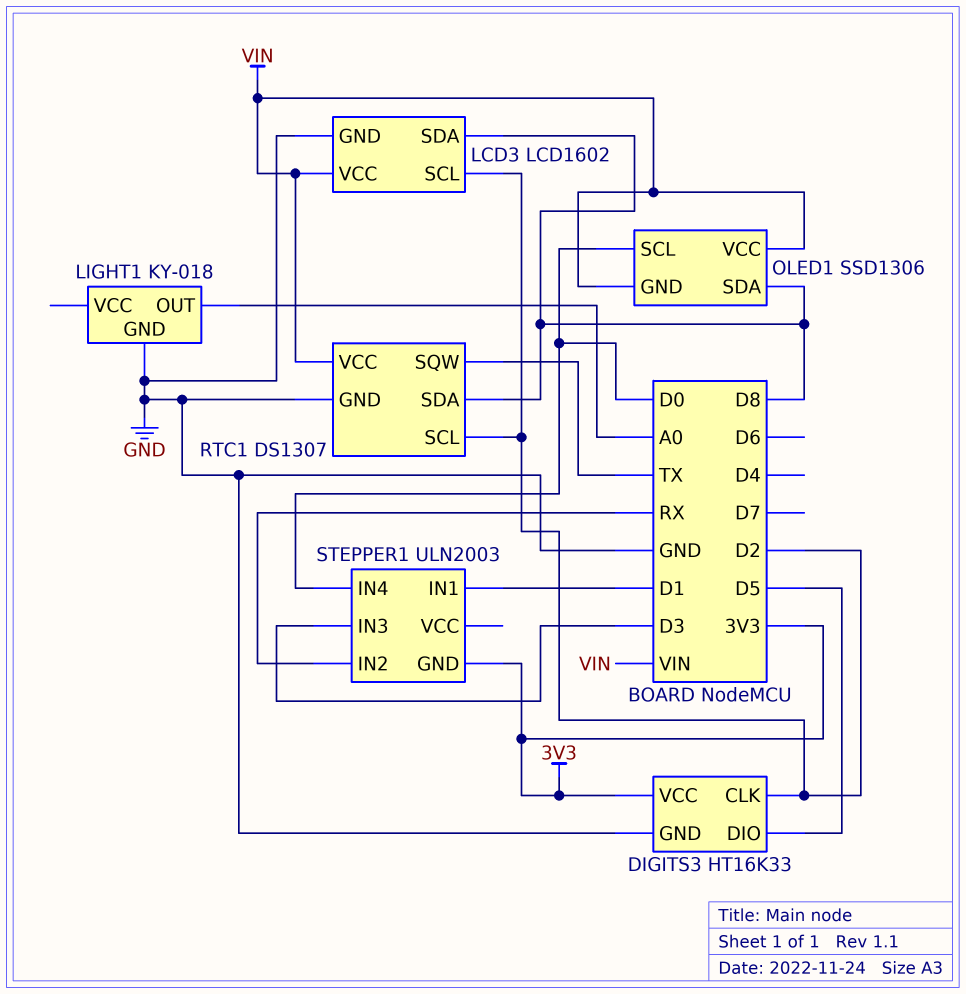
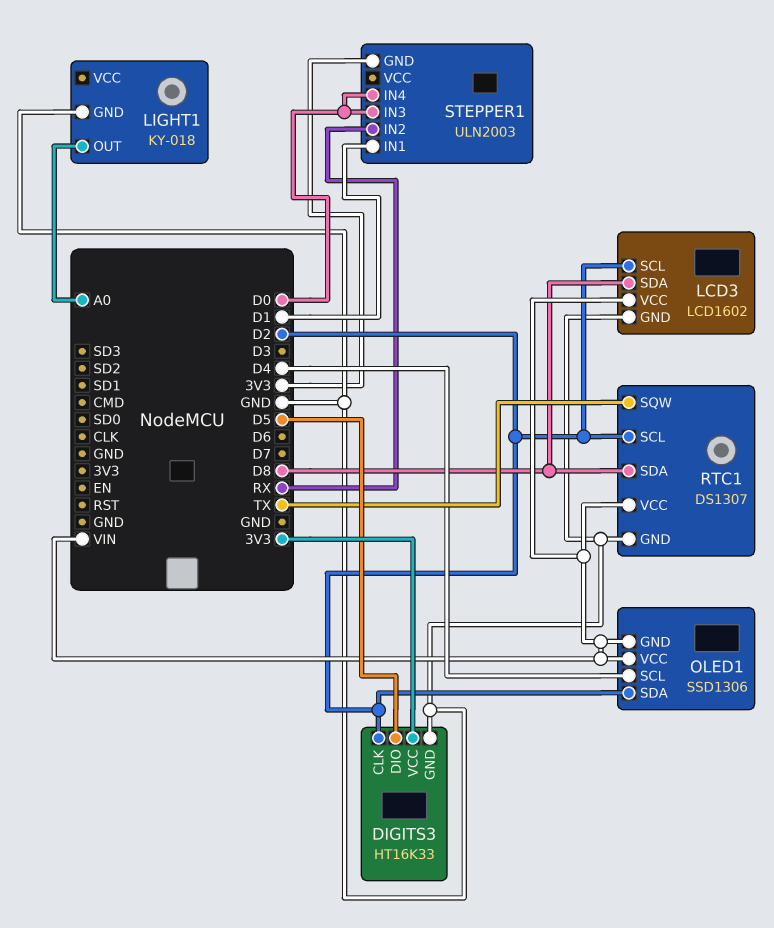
OLED1 pin SCL: D0 -> D4
OLED1 pin SDA: D8 -> D2
STEPPER1 pin IN3: D3 -> D0

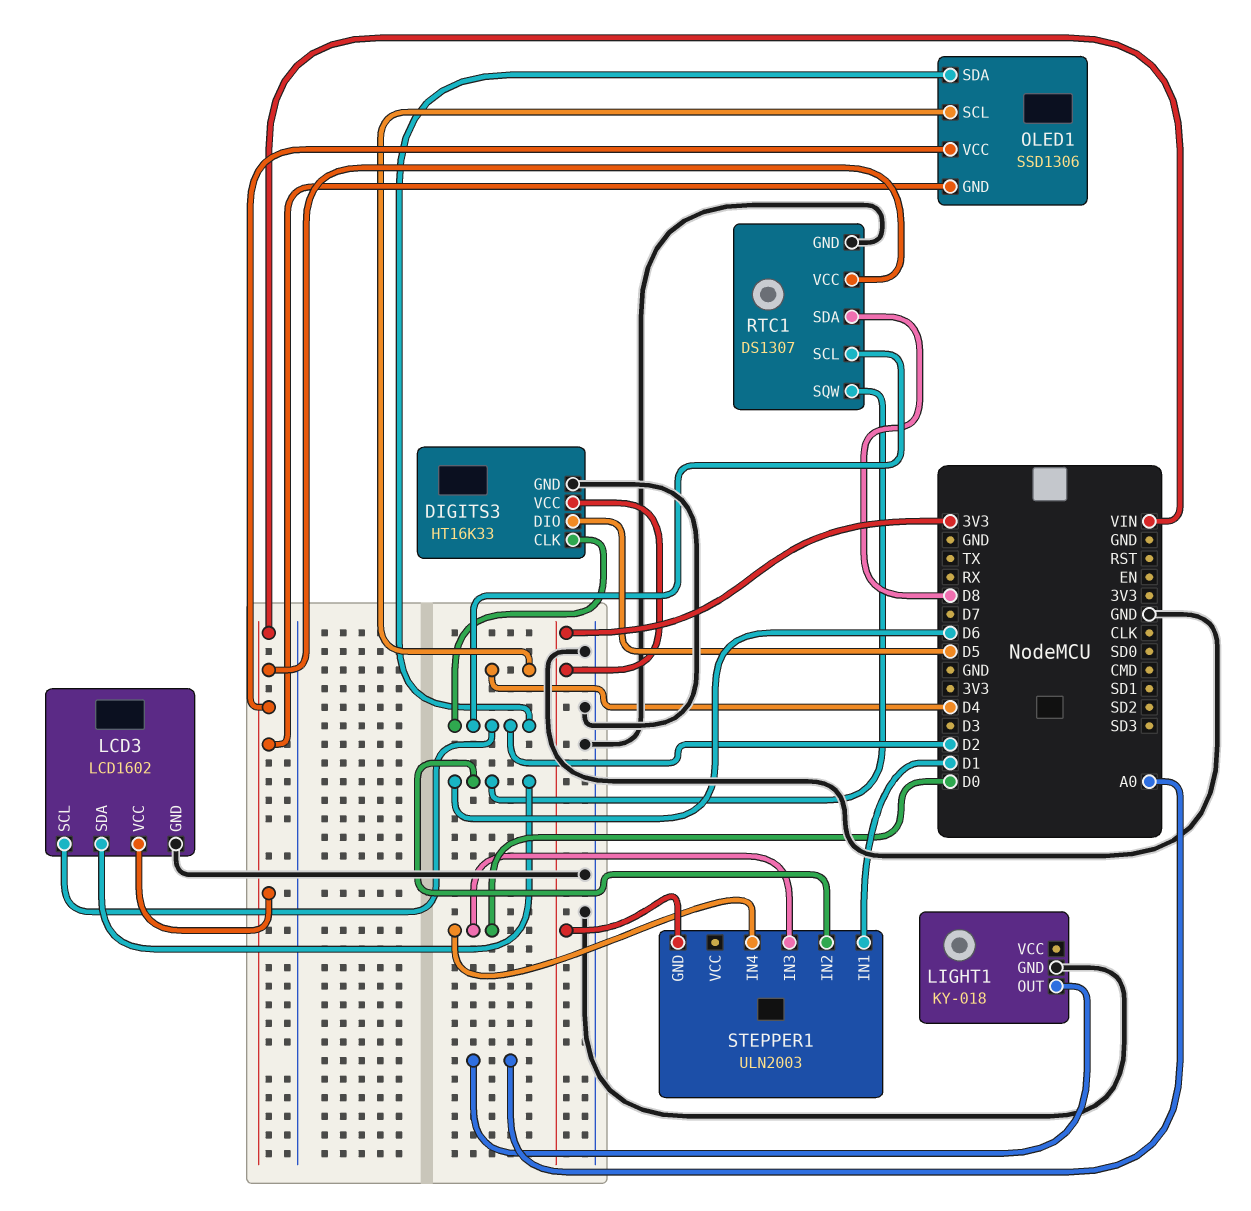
LCD3 pin SDA: D8 -> D6
RTC1 pin SQW: TX -> D6
STEPPER1 pin IN2: RX -> D6

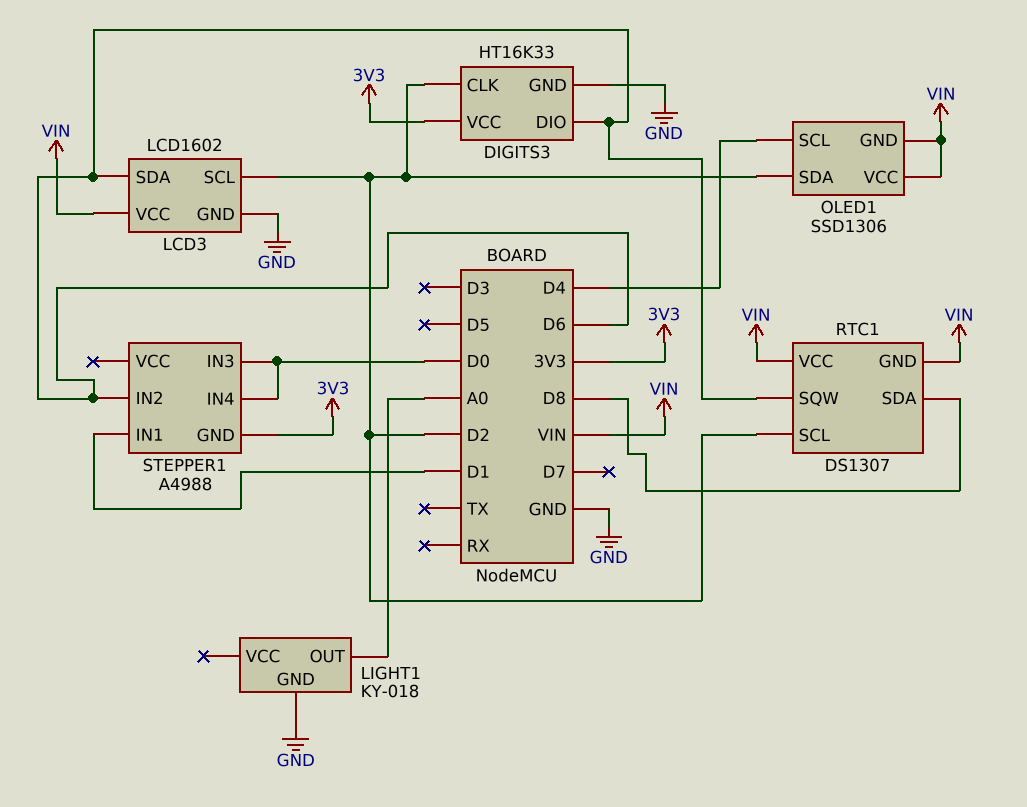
DIGITS3 pin DIO: D5 -> D6
RTC1 pin GND: GND -> VIN
STEPPER1: ULN2003 -> A4988

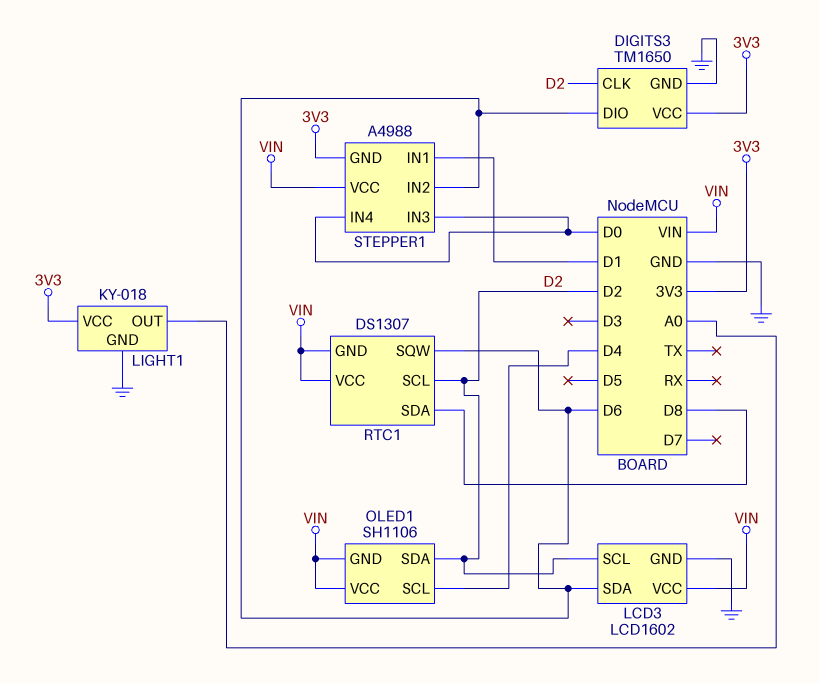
DIGITS3: HT16K33 -> TM1650
LIGHT1 pin VCC: none -> 3V3
OLED1: SSD1306 -> SH1106
STEPPER1 pin VCC: none -> VIN

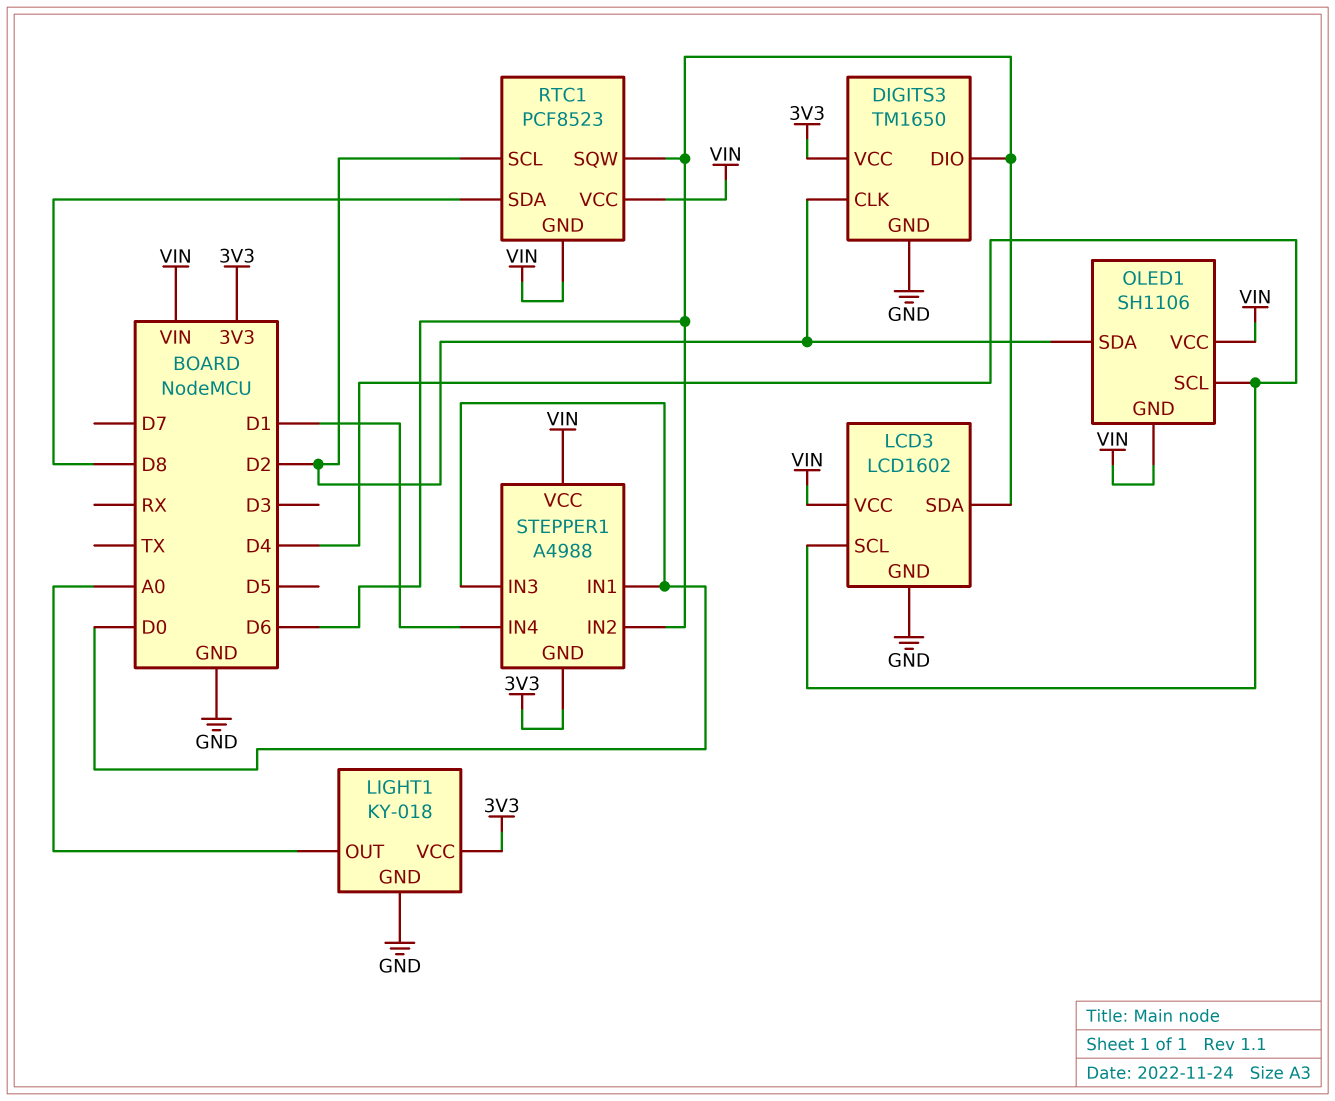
LCD3 pin SCL: D2 -> D4
RTC1: DS1307 -> PCF8523
STEPPER1 pin IN1: D1 -> D0
STEPPER1 pin IN4: D0 -> D1

